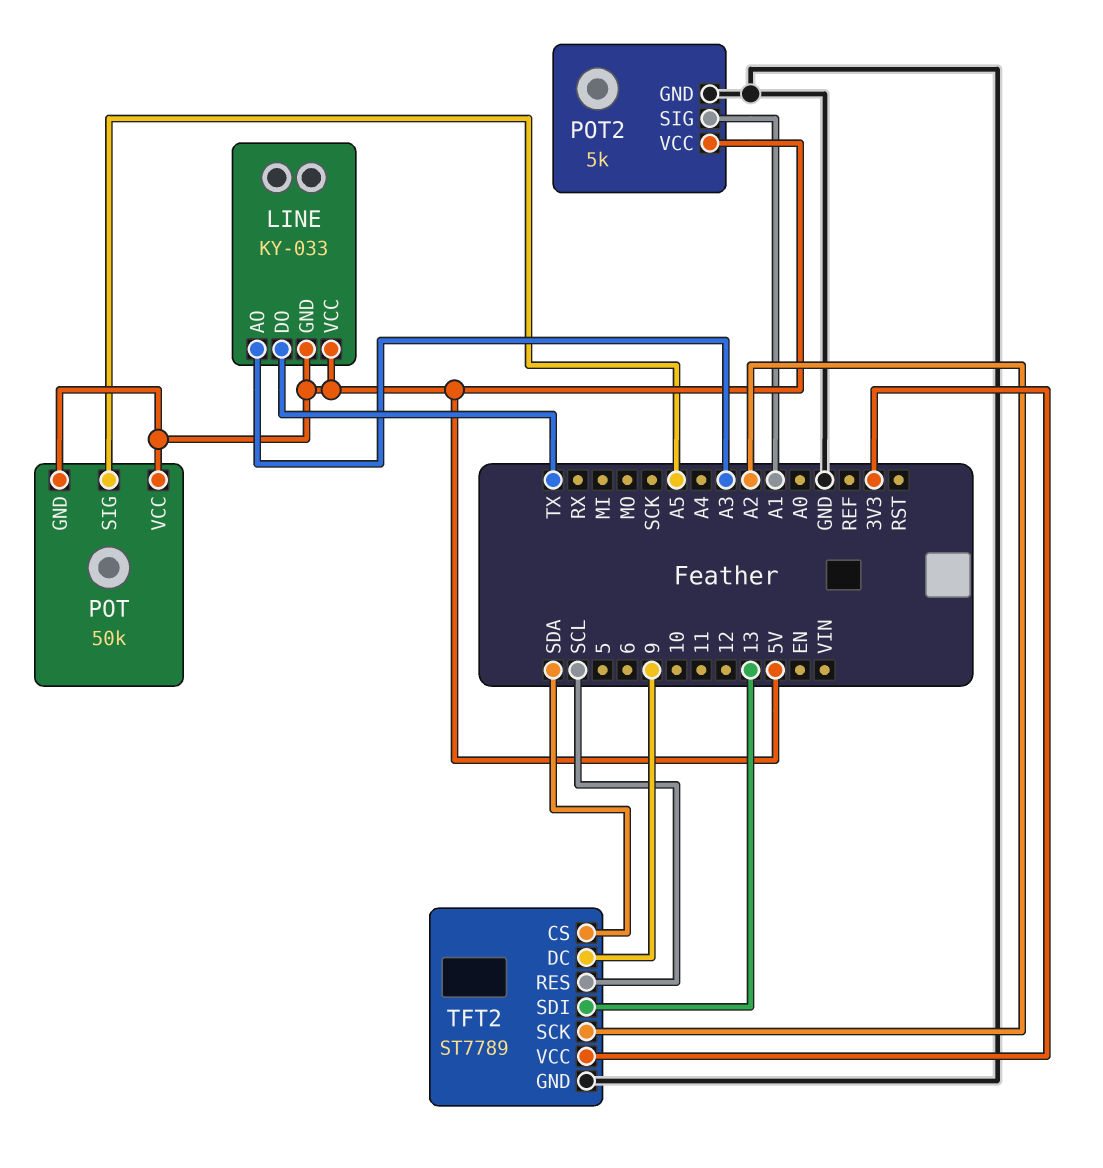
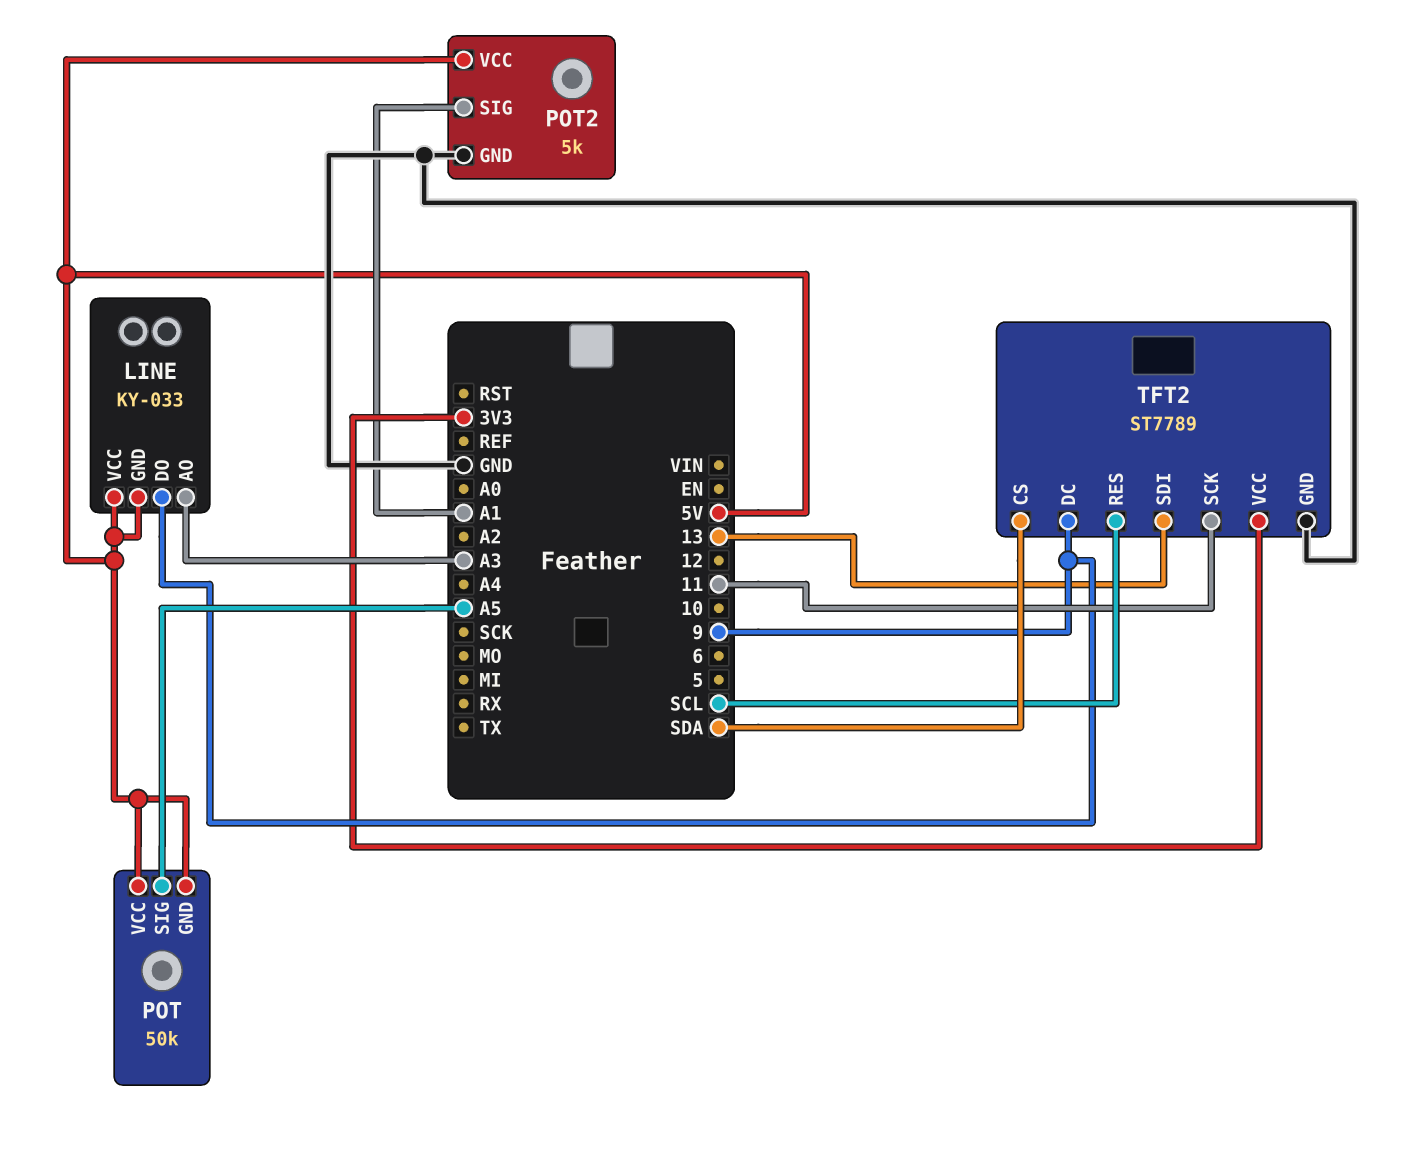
LINE pin DO: TX -> 9
TFT2 pin SCK: A2 -> 11

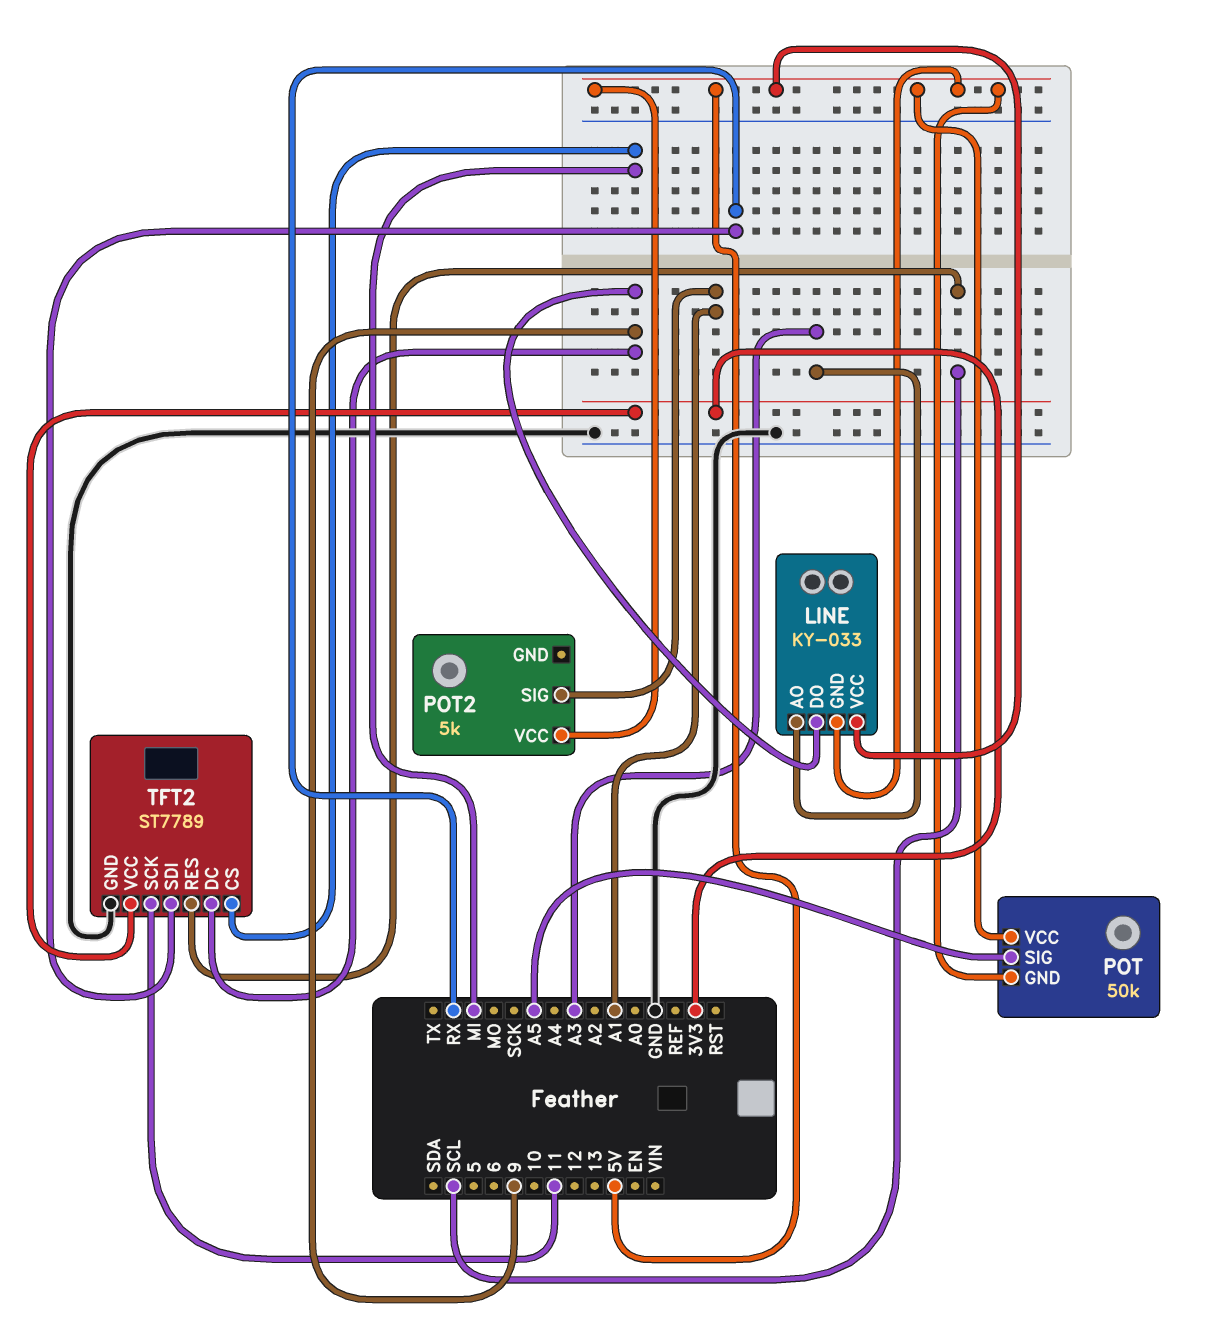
POT2 pin GND: GND -> none
TFT2 pin CS: SDA -> MI
TFT2 pin SDI: 13 -> RX

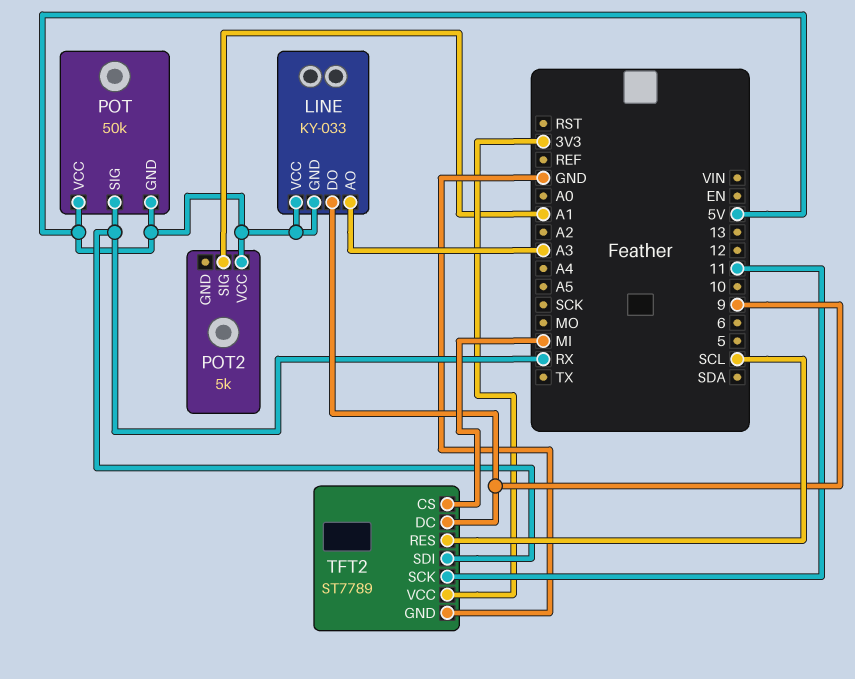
POT pin SIG: A5 -> RX

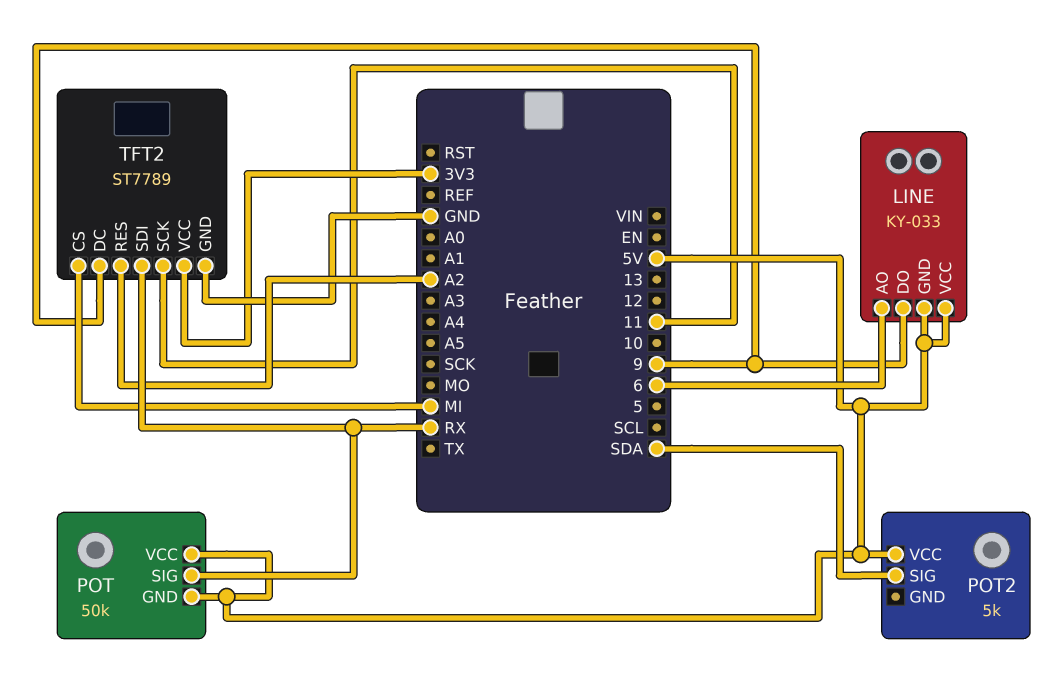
LINE pin AO: A3 -> 6
POT2 pin SIG: A1 -> SDA
TFT2 pin RES: SCL -> A2

